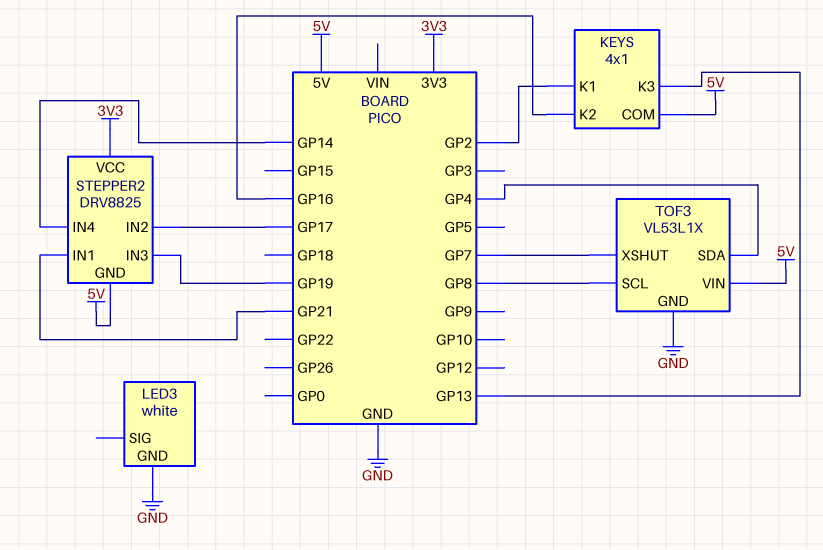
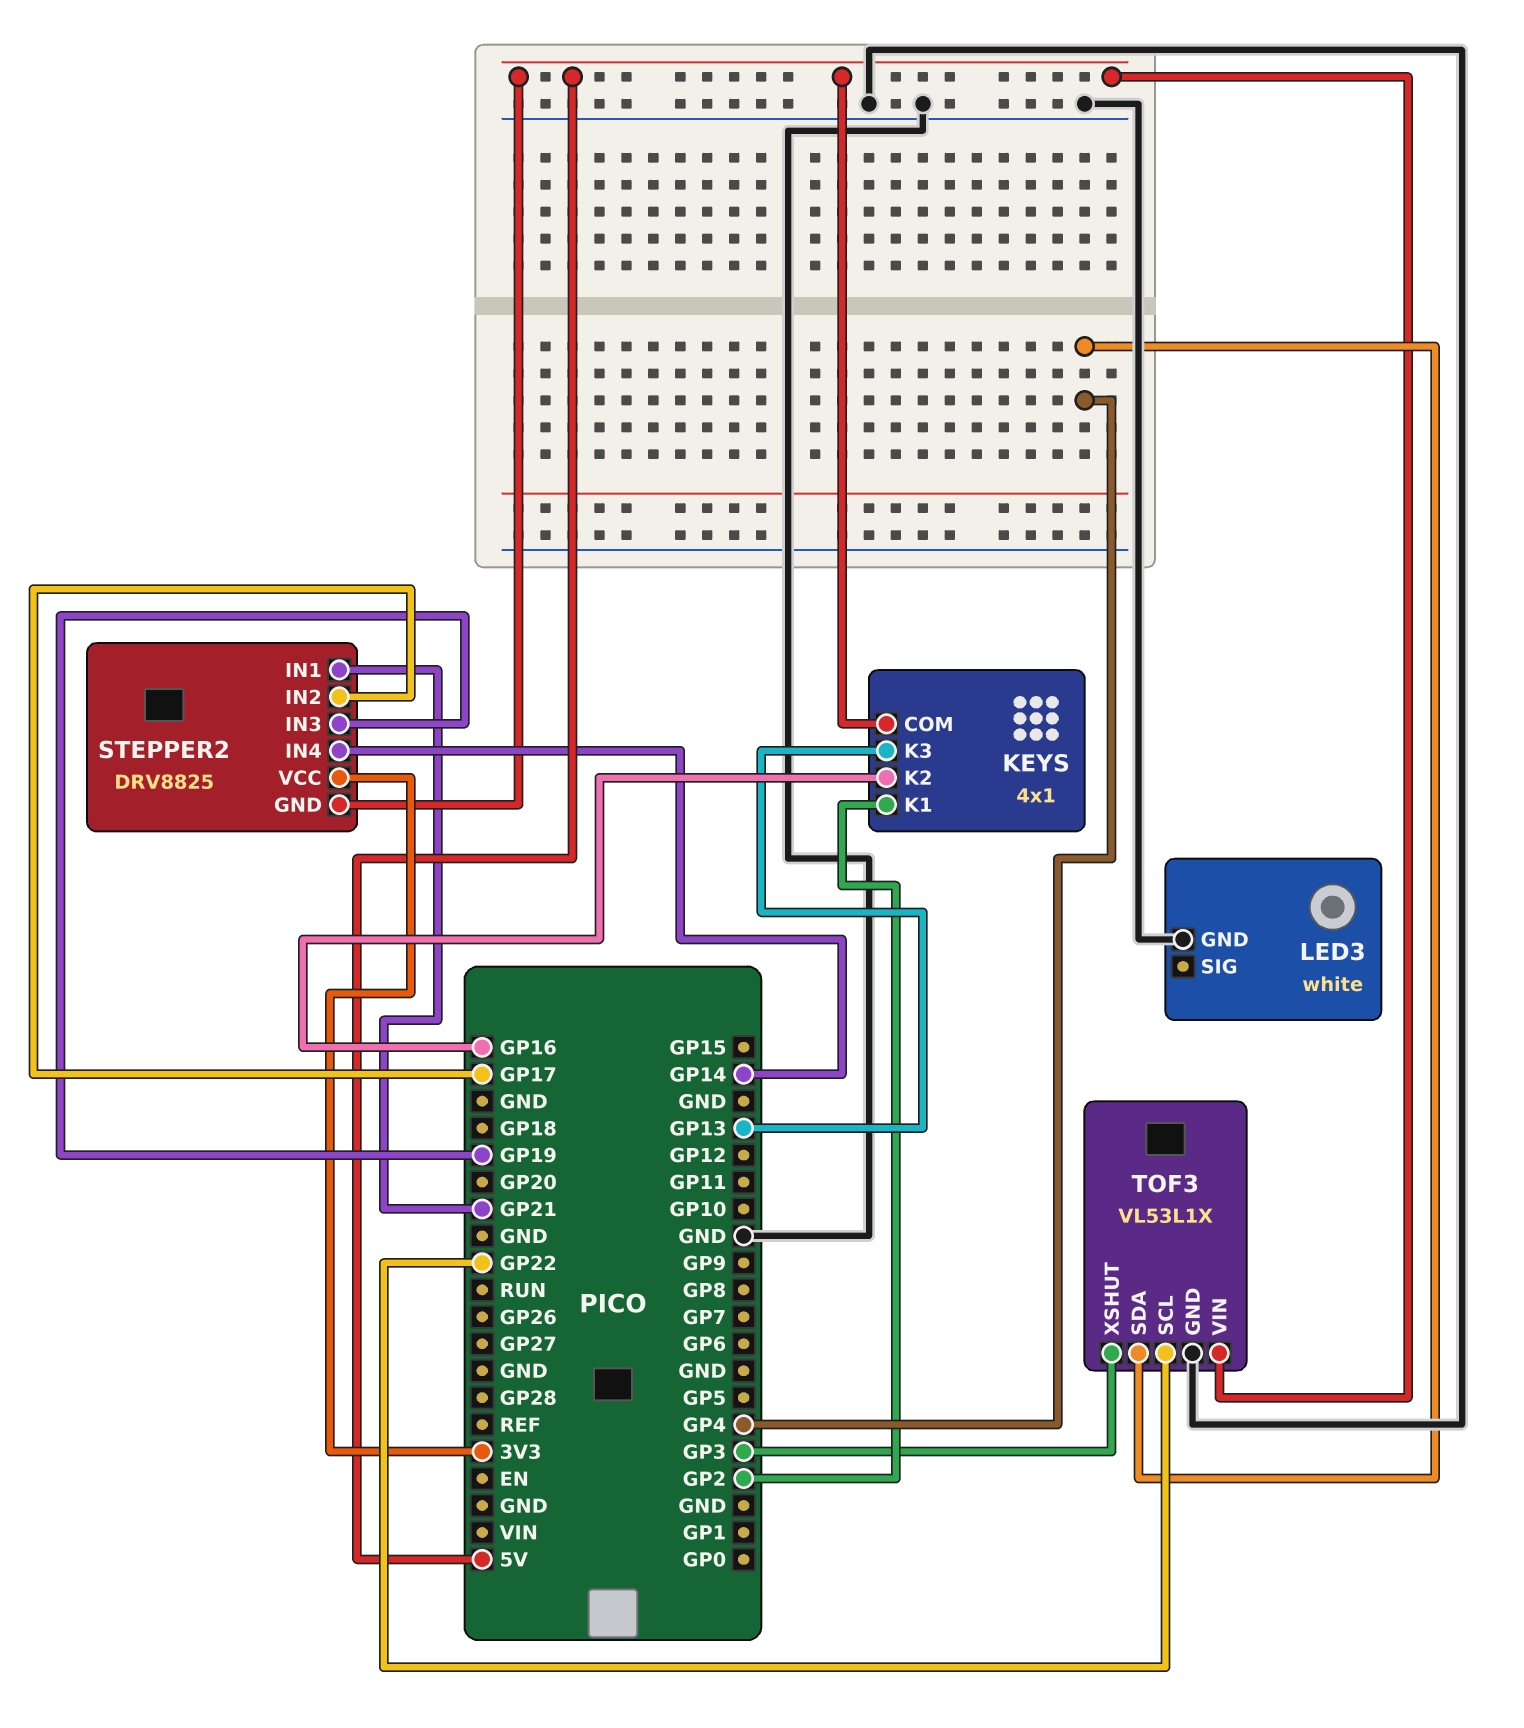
TOF3 pin SCL: GP8 -> GP22
TOF3 pin XSHUT: GP7 -> GP3

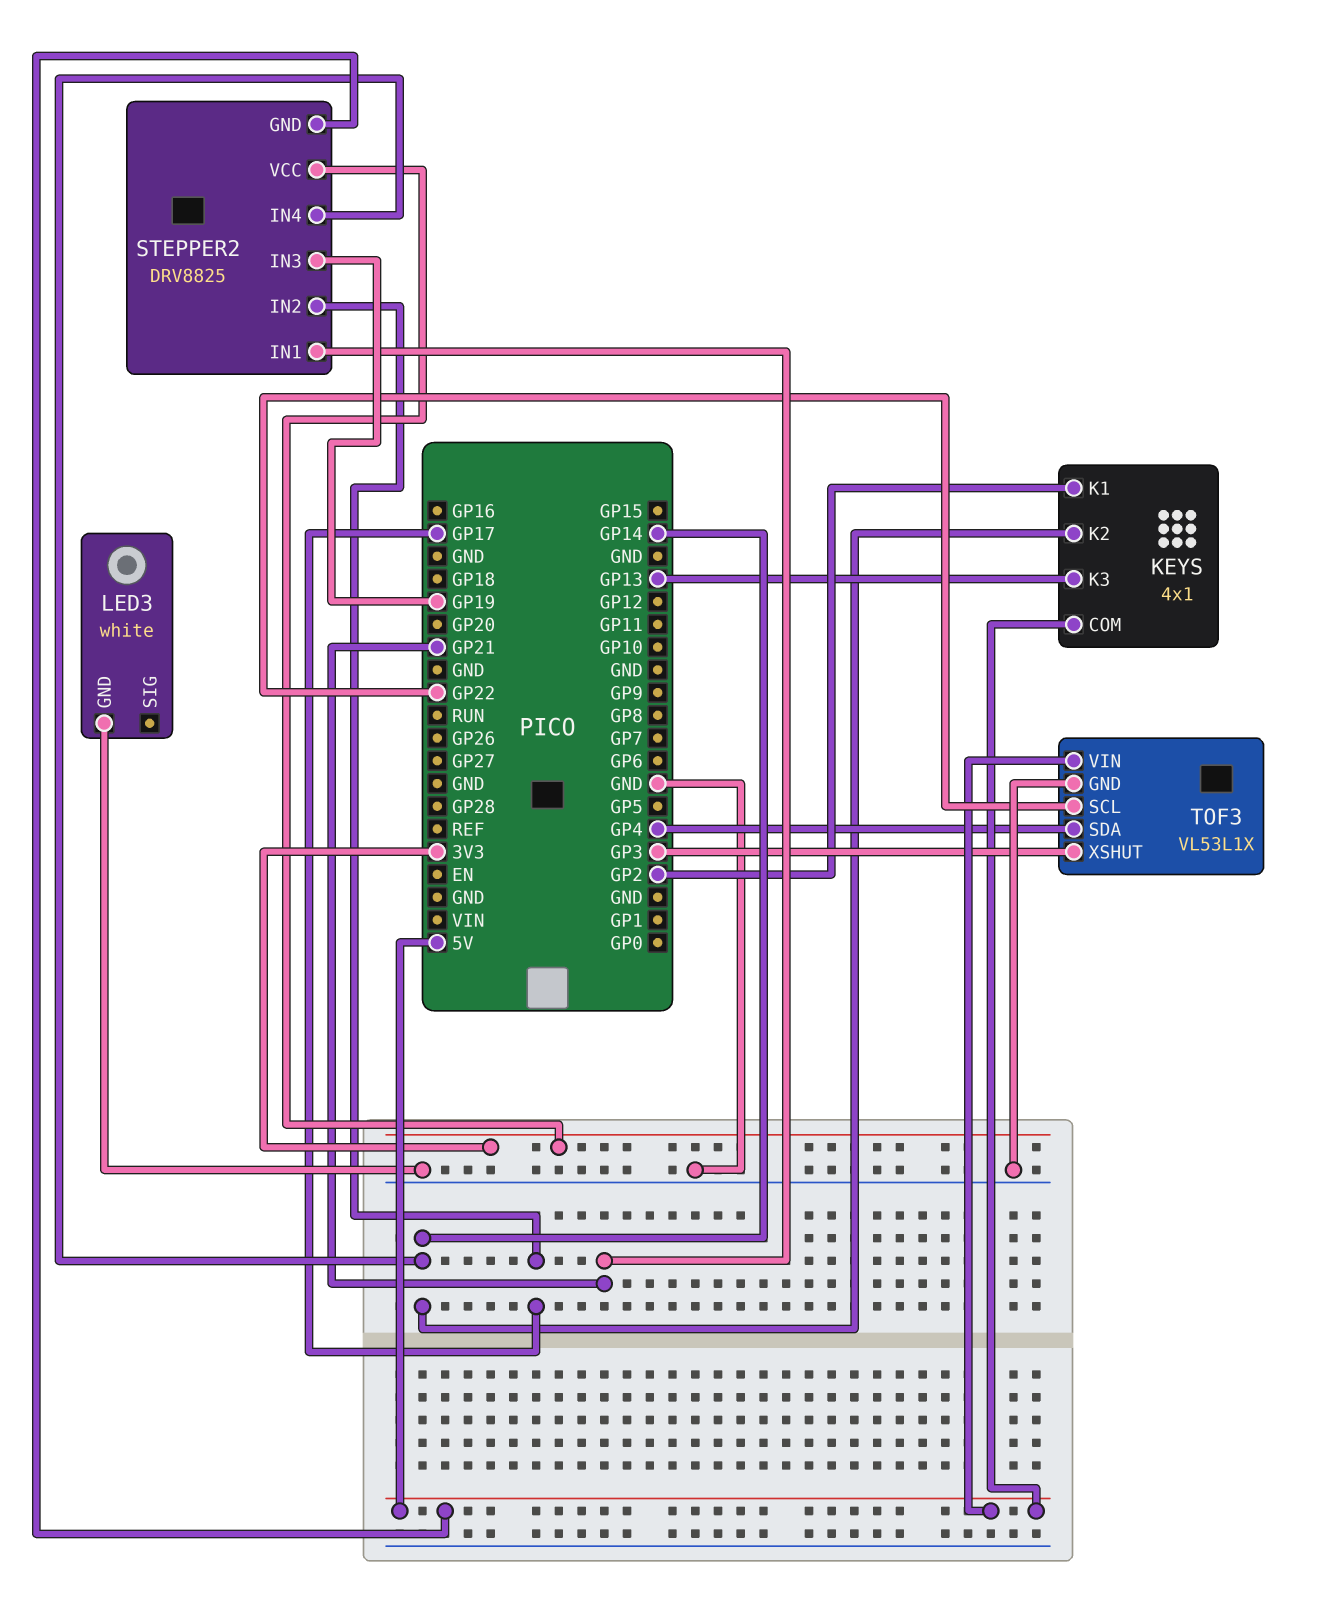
KEYS pin K2: GP16 -> GP14

